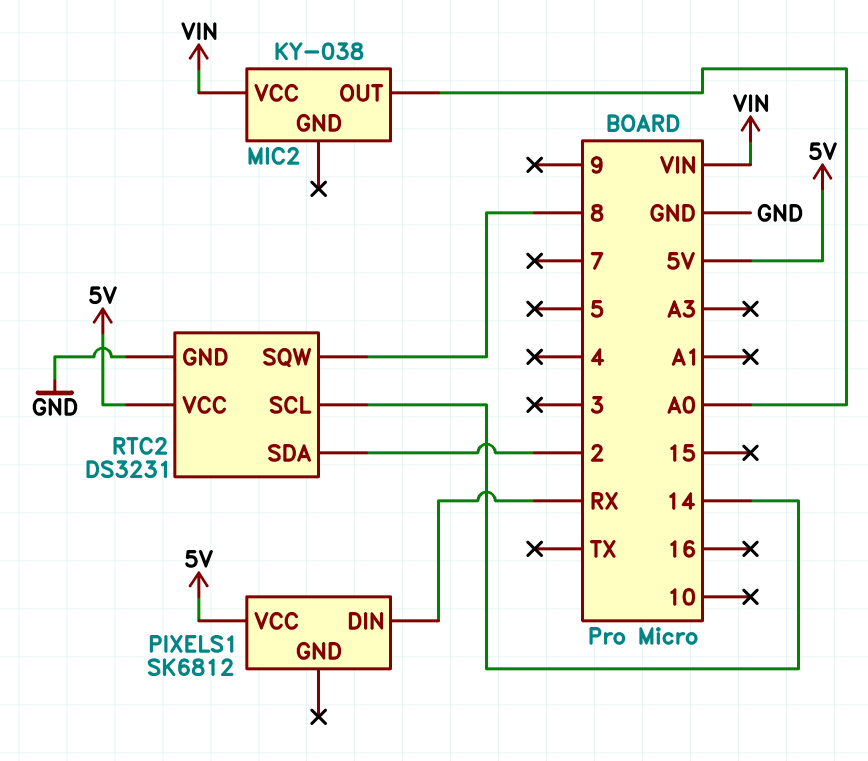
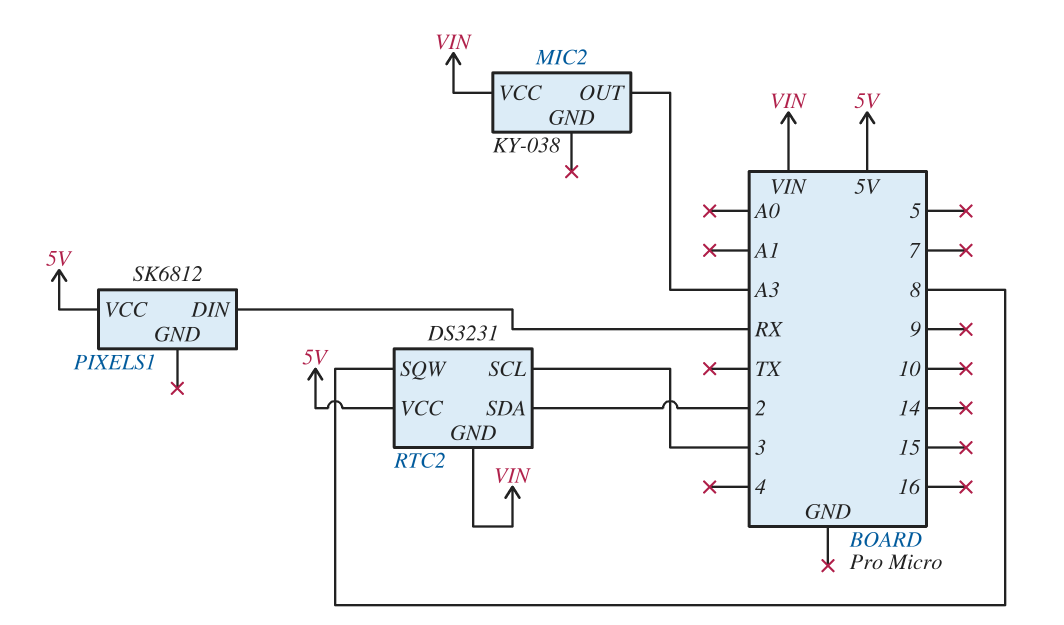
MIC2 pin OUT: A0 -> A3
RTC2 pin GND: GND -> VIN
RTC2 pin SCL: 14 -> 3

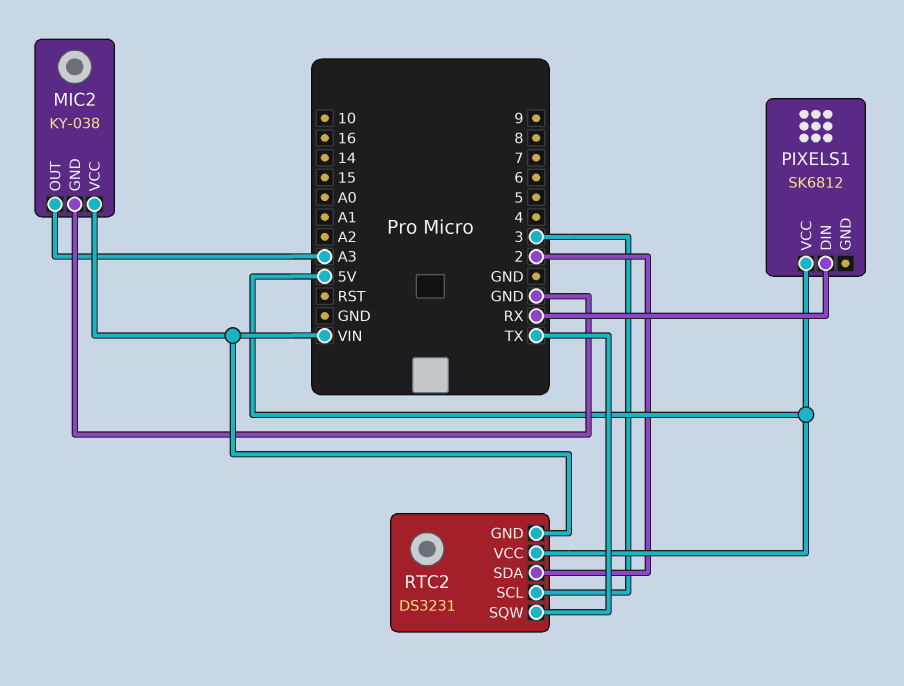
MIC2 pin GND: none -> GND
RTC2 pin SQW: 8 -> TX

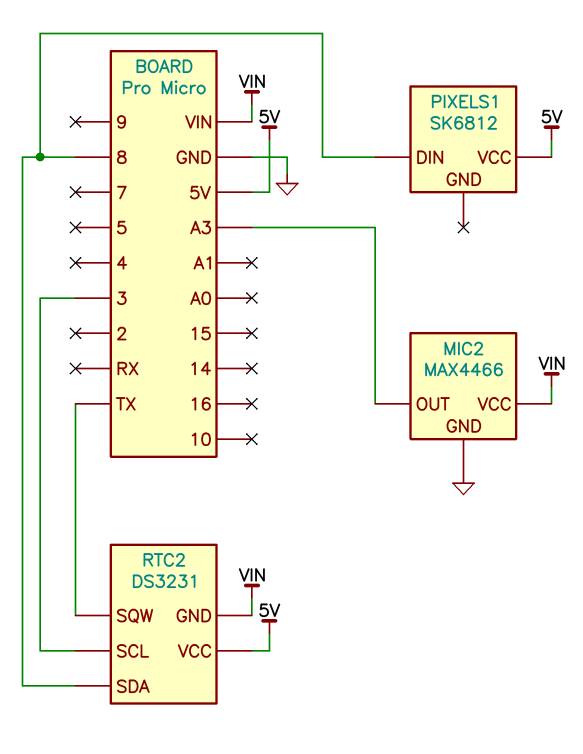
MIC2: KY-038 -> MAX4466
PIXELS1 pin DIN: RX -> 8
RTC2 pin SDA: 2 -> 8

